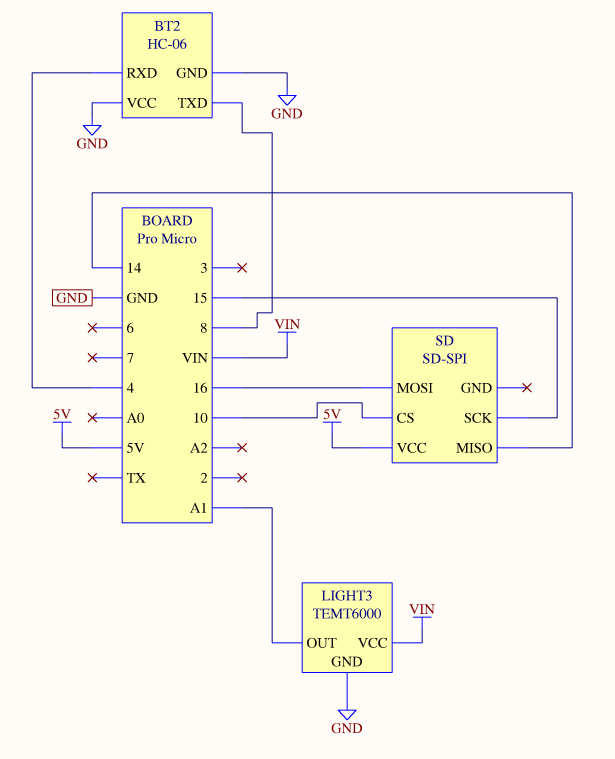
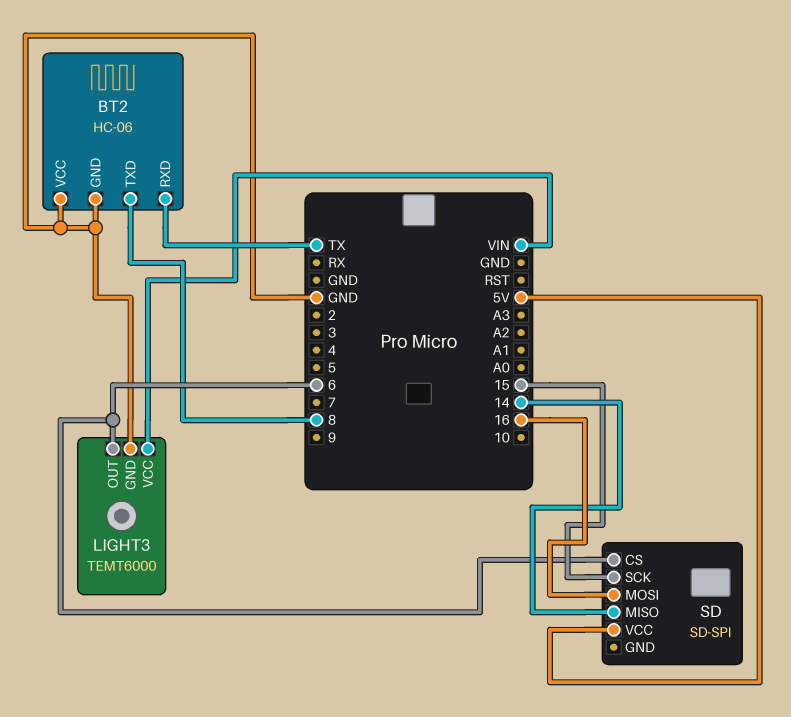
BT2 pin RXD: 4 -> TX
LIGHT3 pin OUT: A1 -> 6
SD pin CS: 10 -> 6

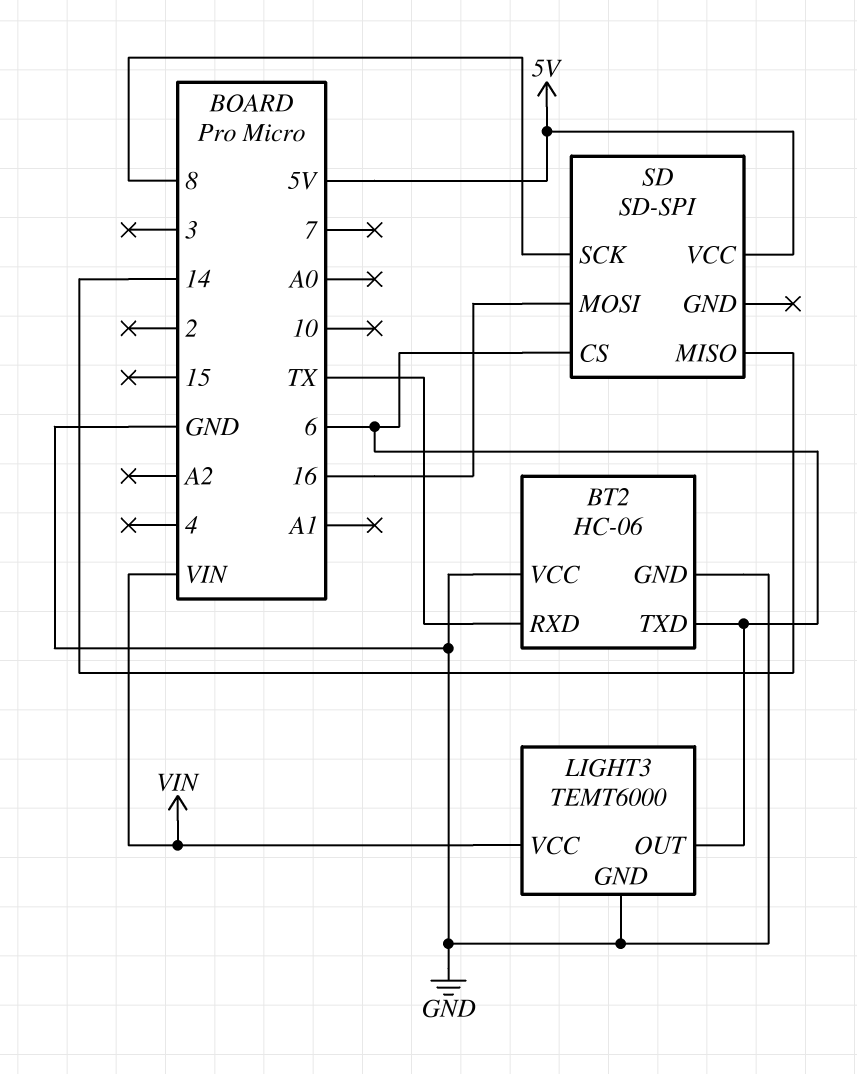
BT2 pin TXD: 8 -> 6
SD pin SCK: 15 -> 8

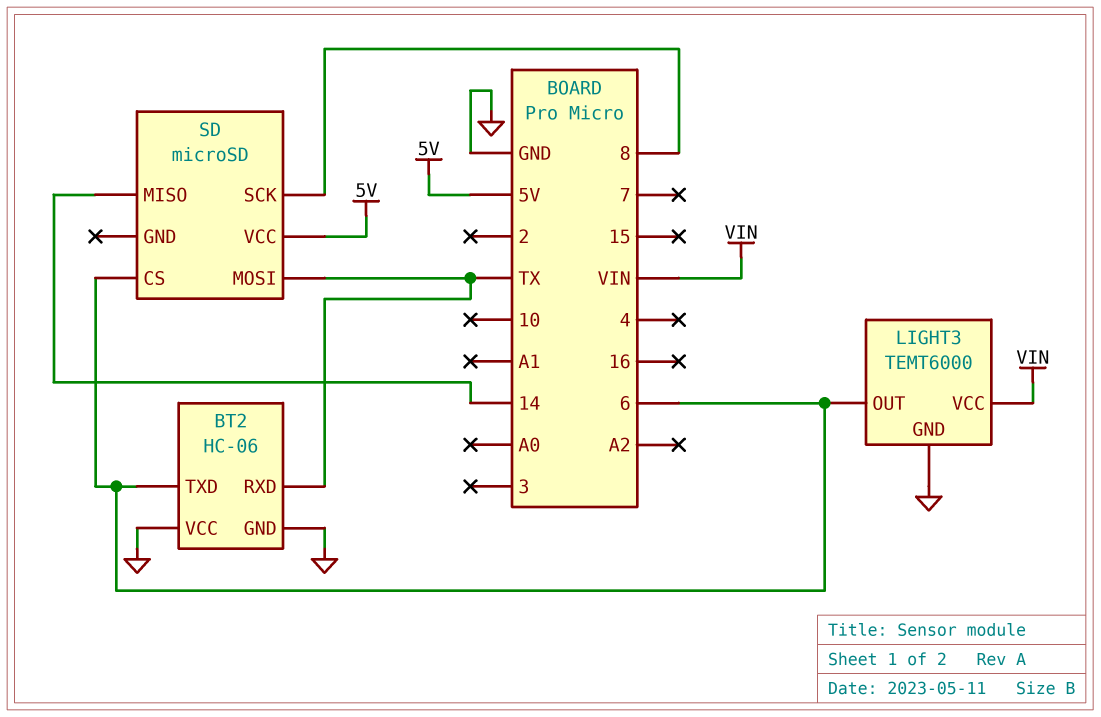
SD: SD-SPI -> microSD
SD pin MOSI: 16 -> TX

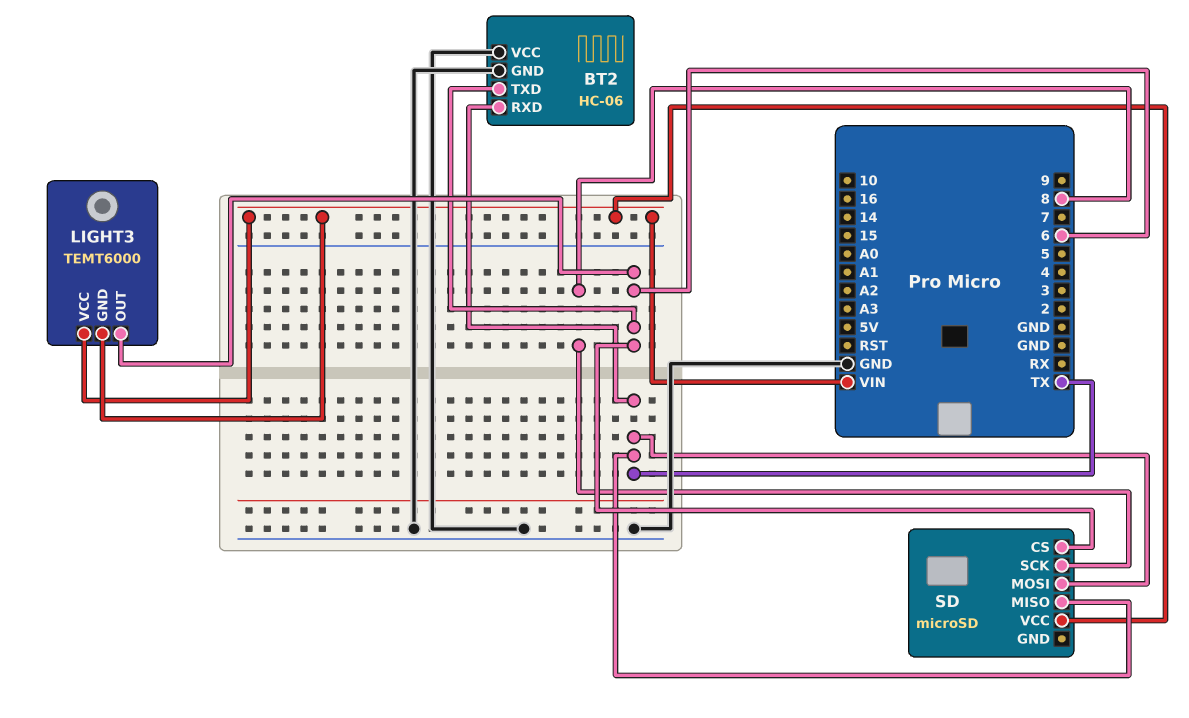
LIGHT3 pin GND: GND -> VIN
SD pin MISO: 14 -> TX
SD pin VCC: 5V -> VIN

